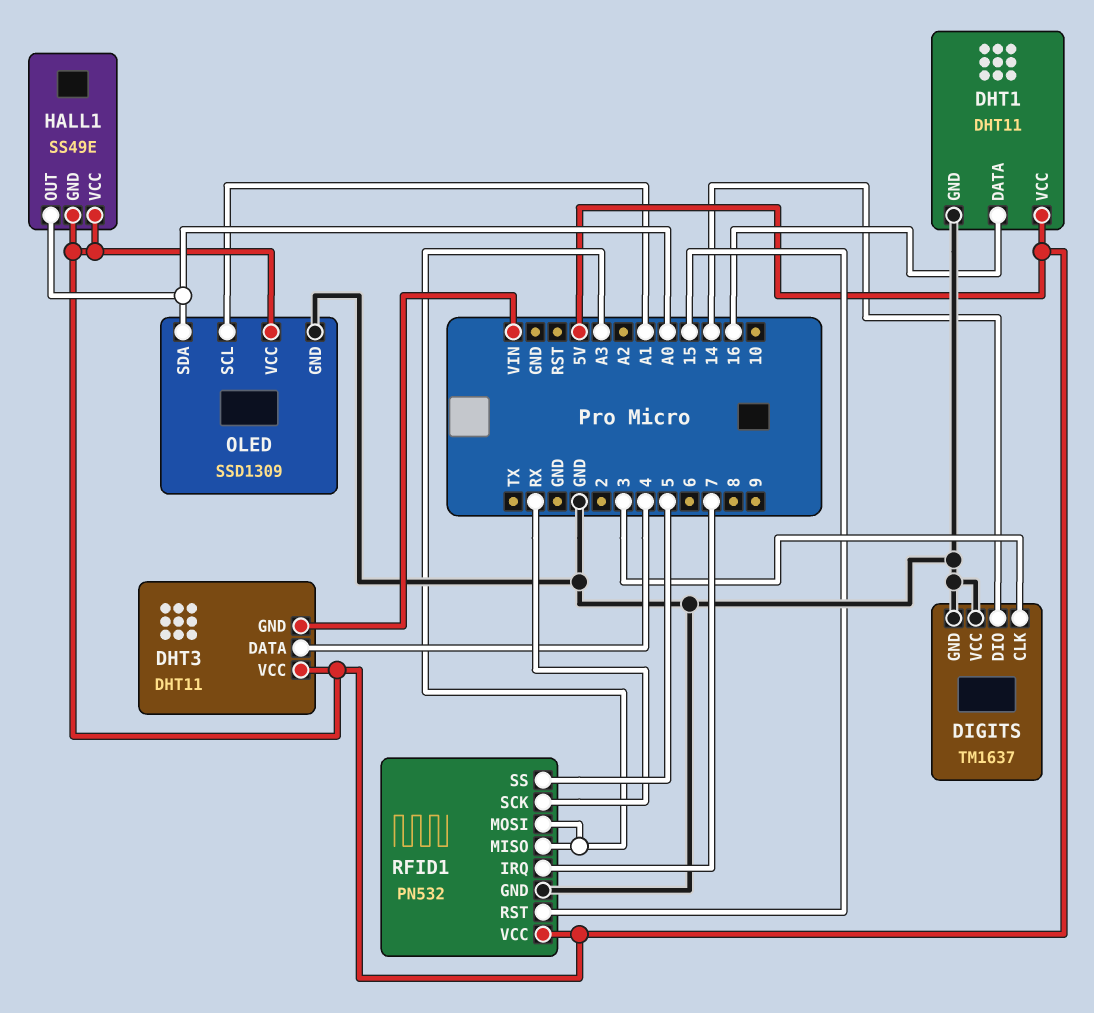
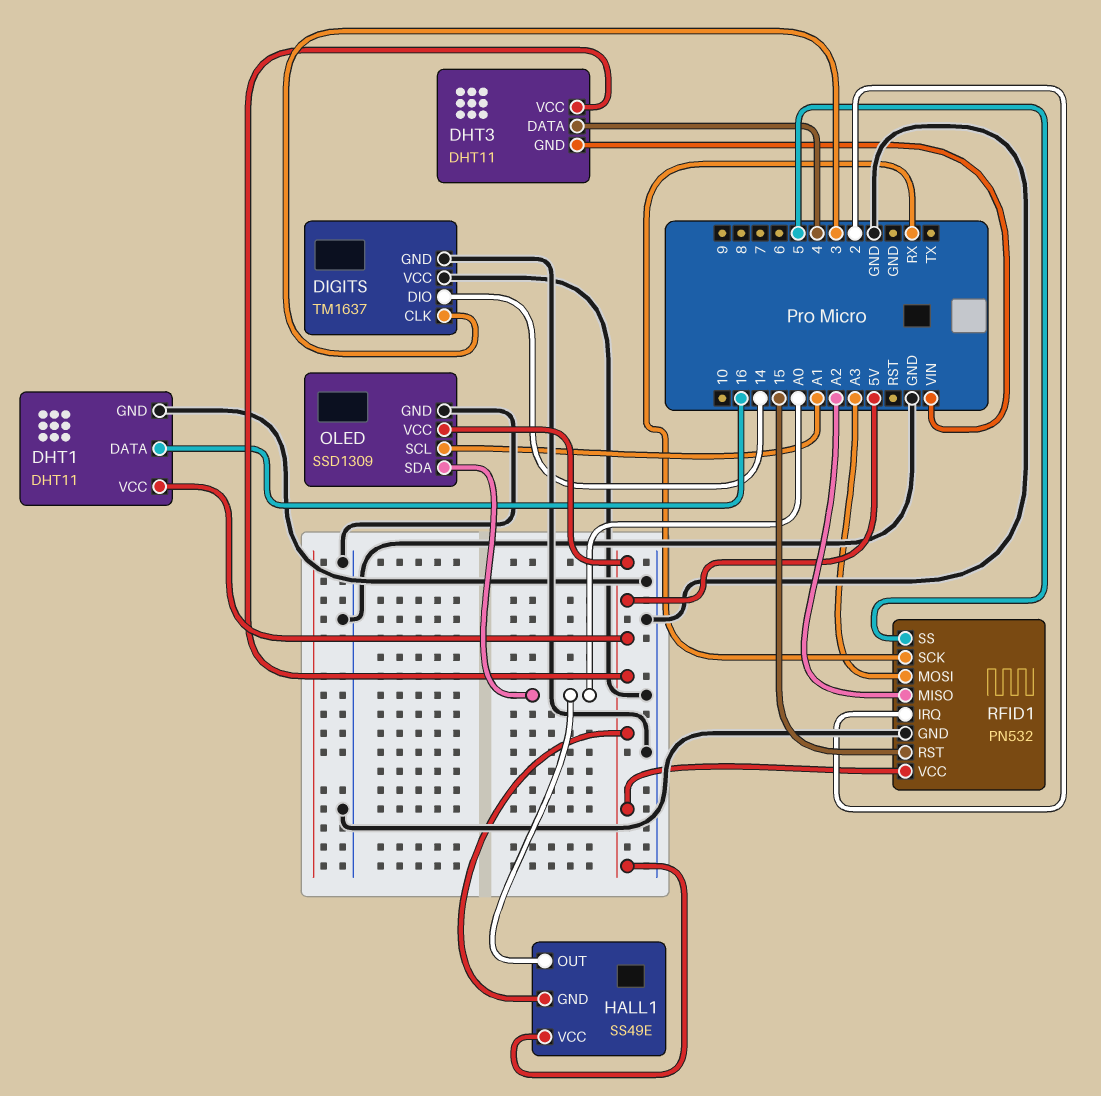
RFID1 pin IRQ: 7 -> 2
RFID1 pin MISO: A3 -> A2

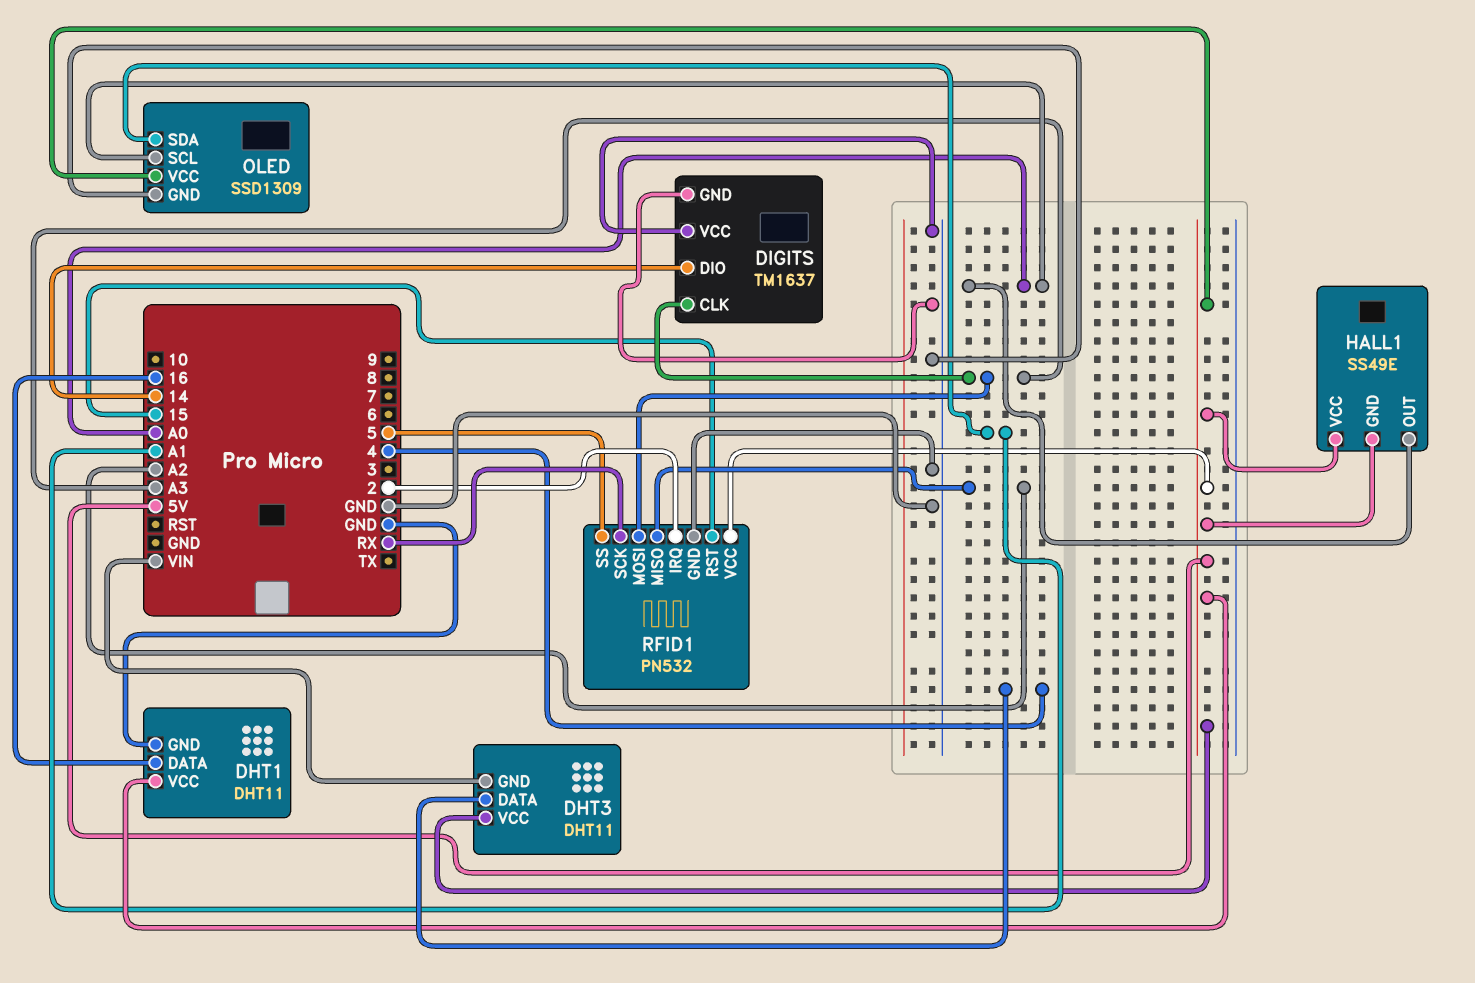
DIGITS pin CLK: 3 -> A3
OLED pin SCL: A1 -> A0
OLED pin SDA: A0 -> A1

